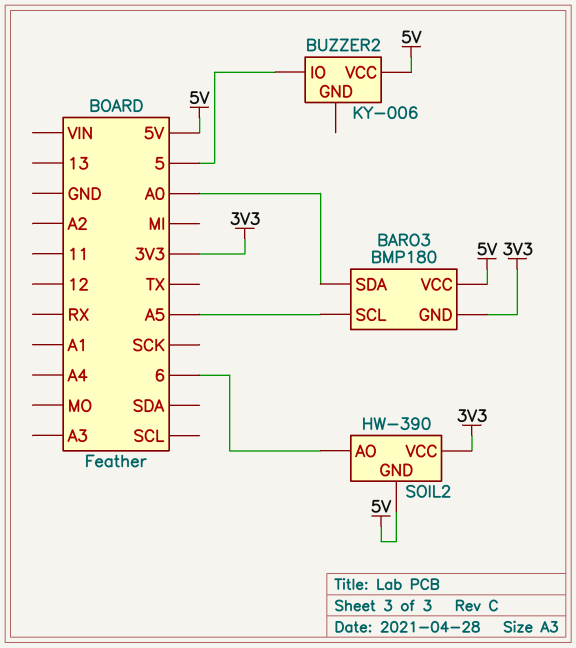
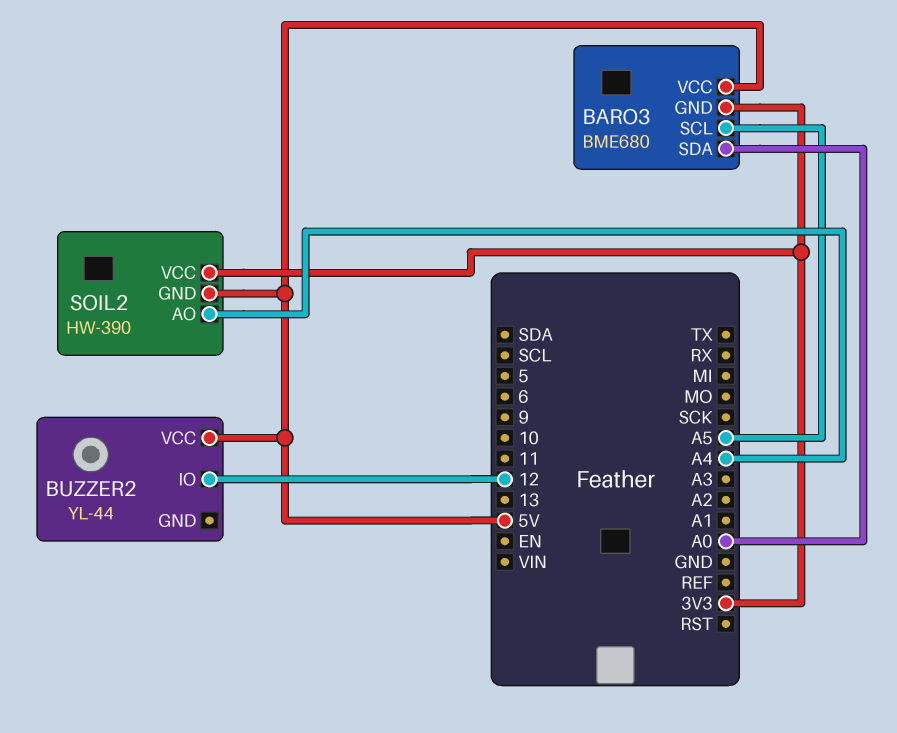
BARO3: BMP180 -> BME680
BUZZER2: KY-006 -> YL-44
BUZZER2 pin IO: 5 -> 12
SOIL2 pin AO: 6 -> A4

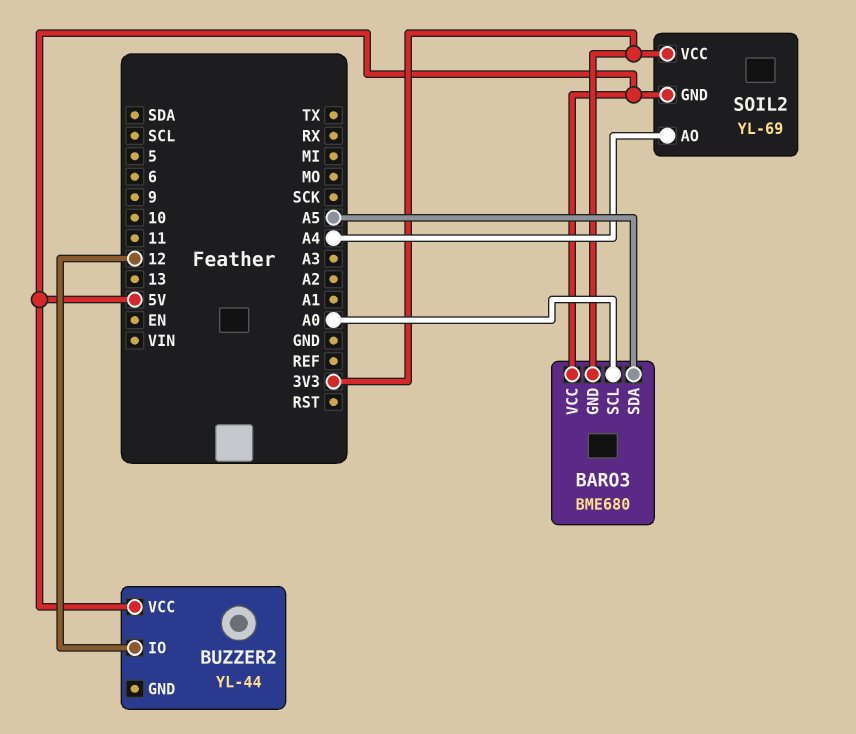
BARO3 pin SCL: A5 -> A0
BARO3 pin SDA: A0 -> A5
SOIL2: HW-390 -> YL-69

